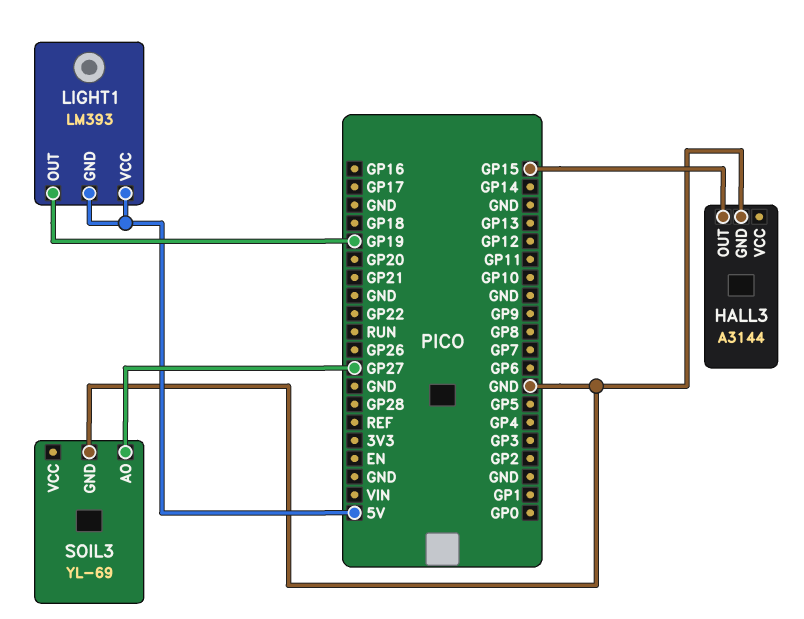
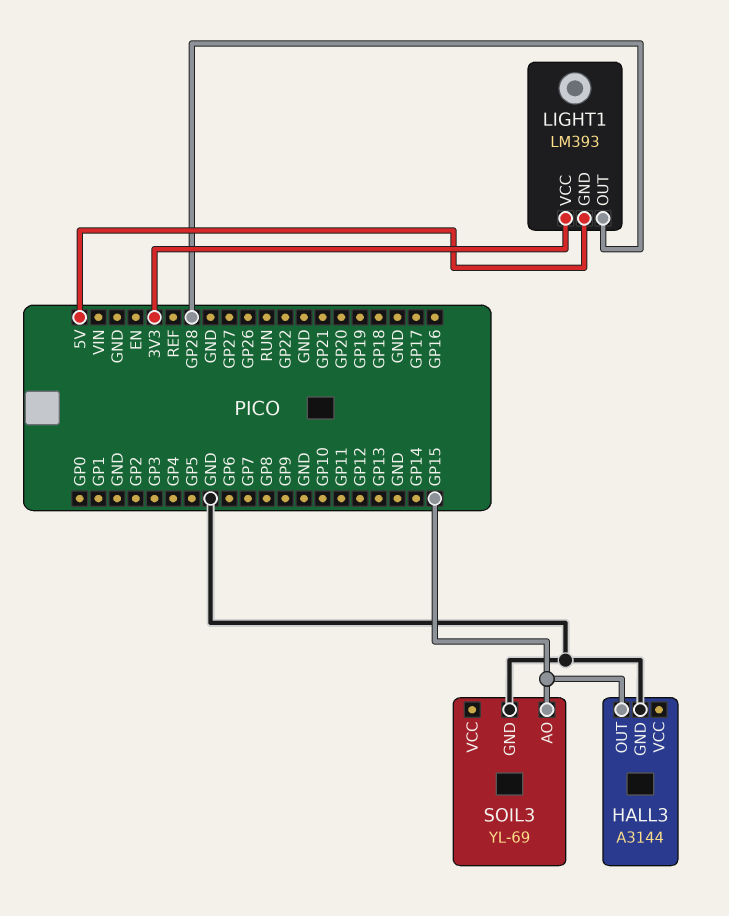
LIGHT1 pin OUT: GP19 -> GP28
LIGHT1 pin VCC: 5V -> 3V3
SOIL3 pin AO: GP27 -> GP15

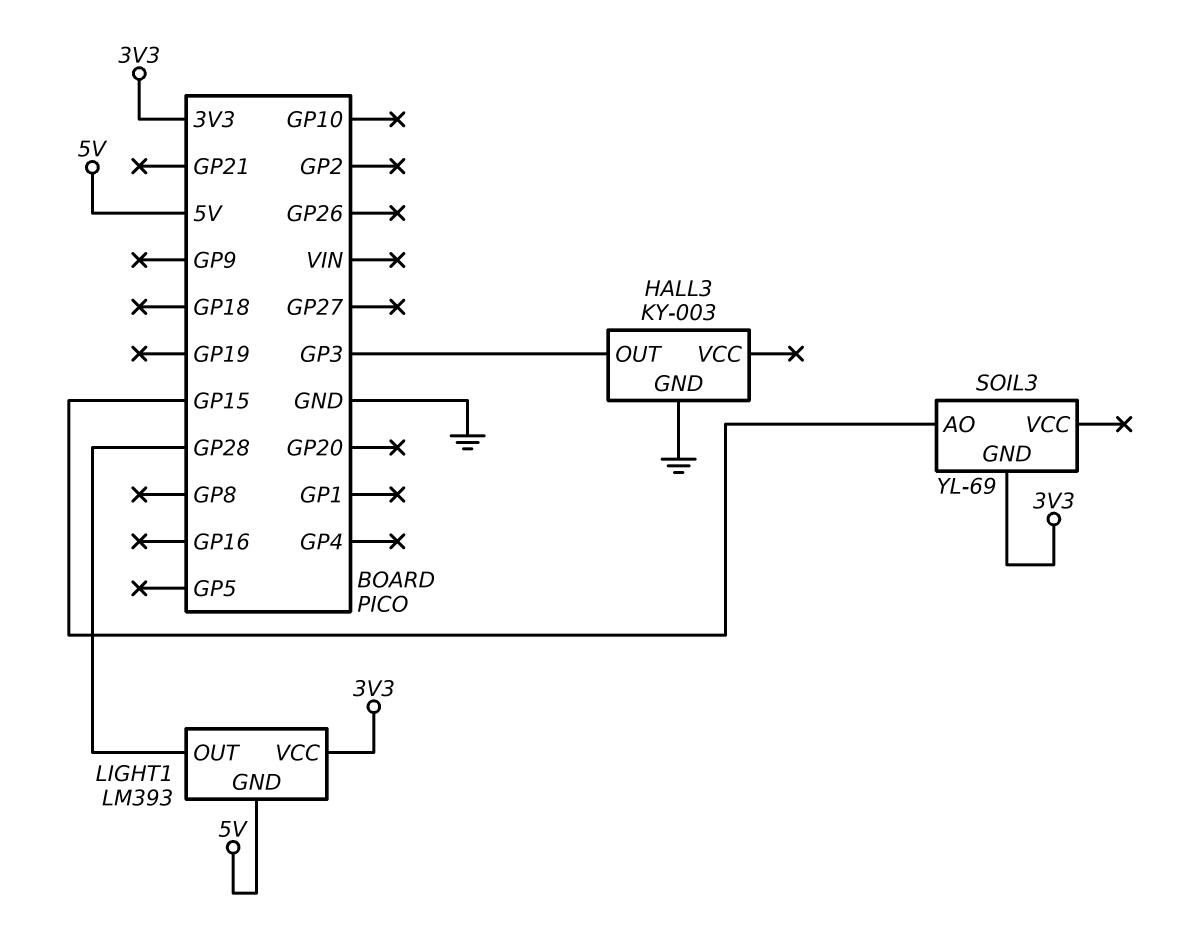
HALL3: A3144 -> KY-003
HALL3 pin OUT: GP15 -> GP3
SOIL3 pin GND: GND -> 3V3

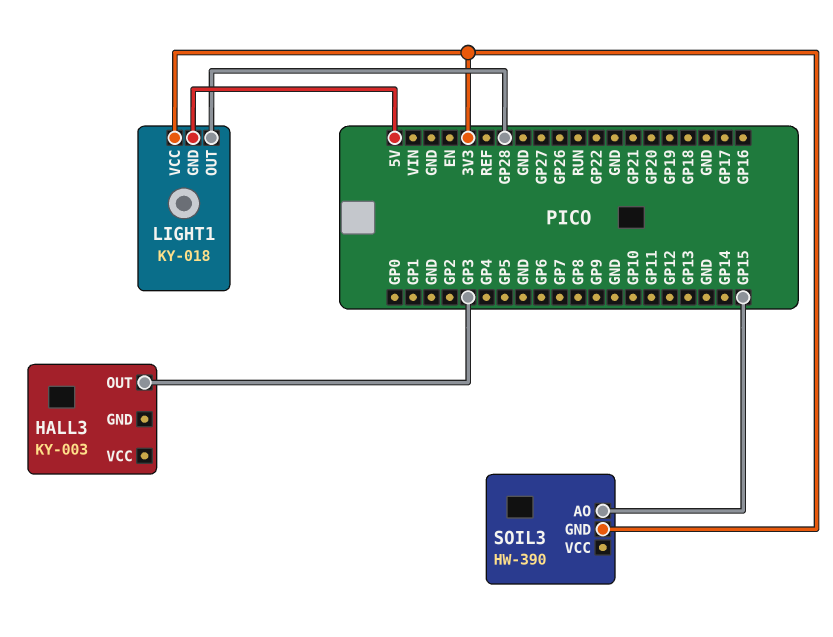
HALL3 pin GND: GND -> none
LIGHT1: LM393 -> KY-018
SOIL3: YL-69 -> HW-390

